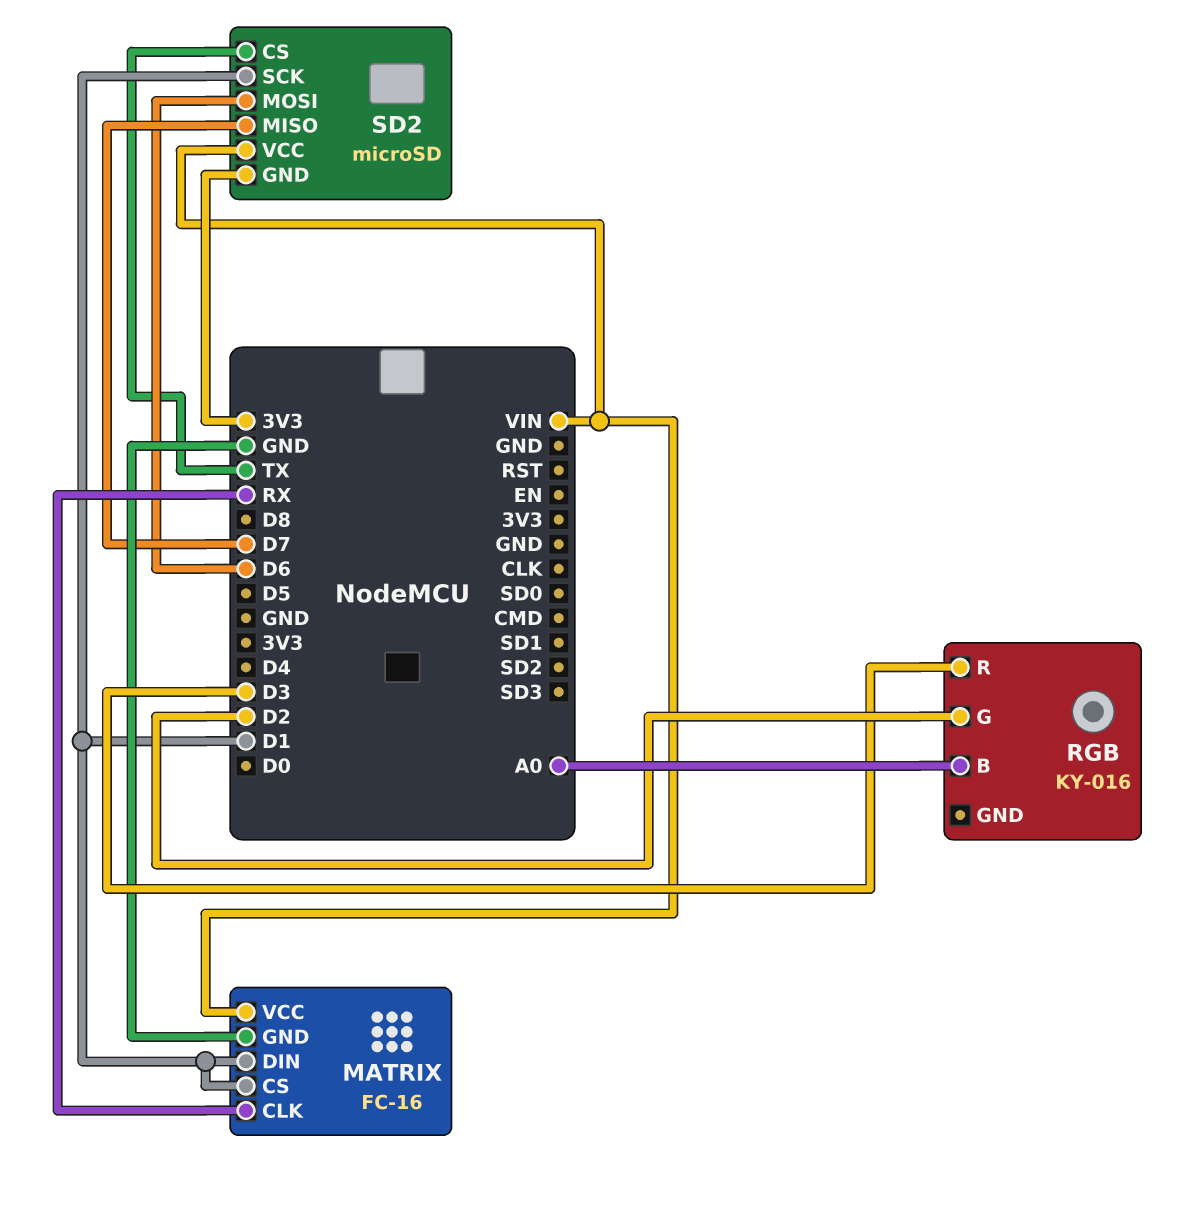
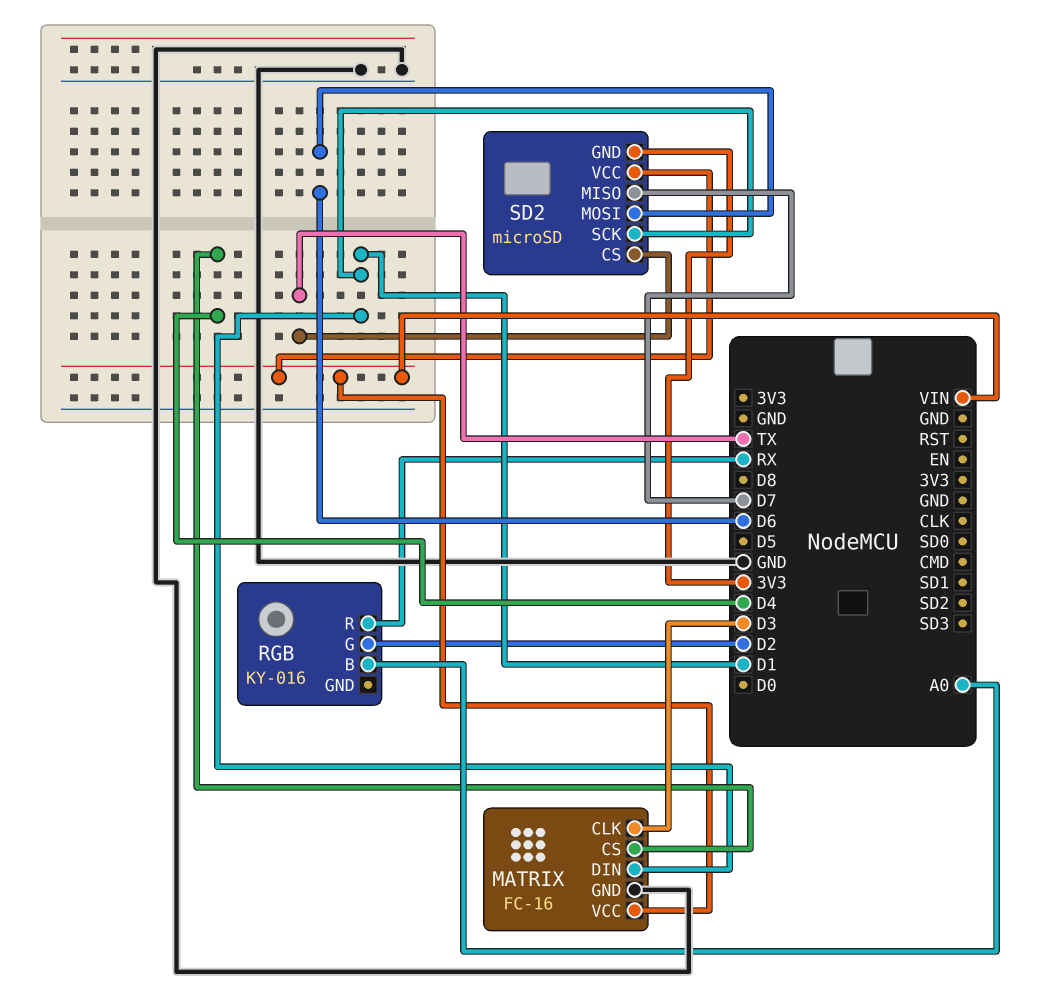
MATRIX pin CLK: RX -> D3
MATRIX pin CS: D1 -> D4
RGB pin R: D3 -> RX

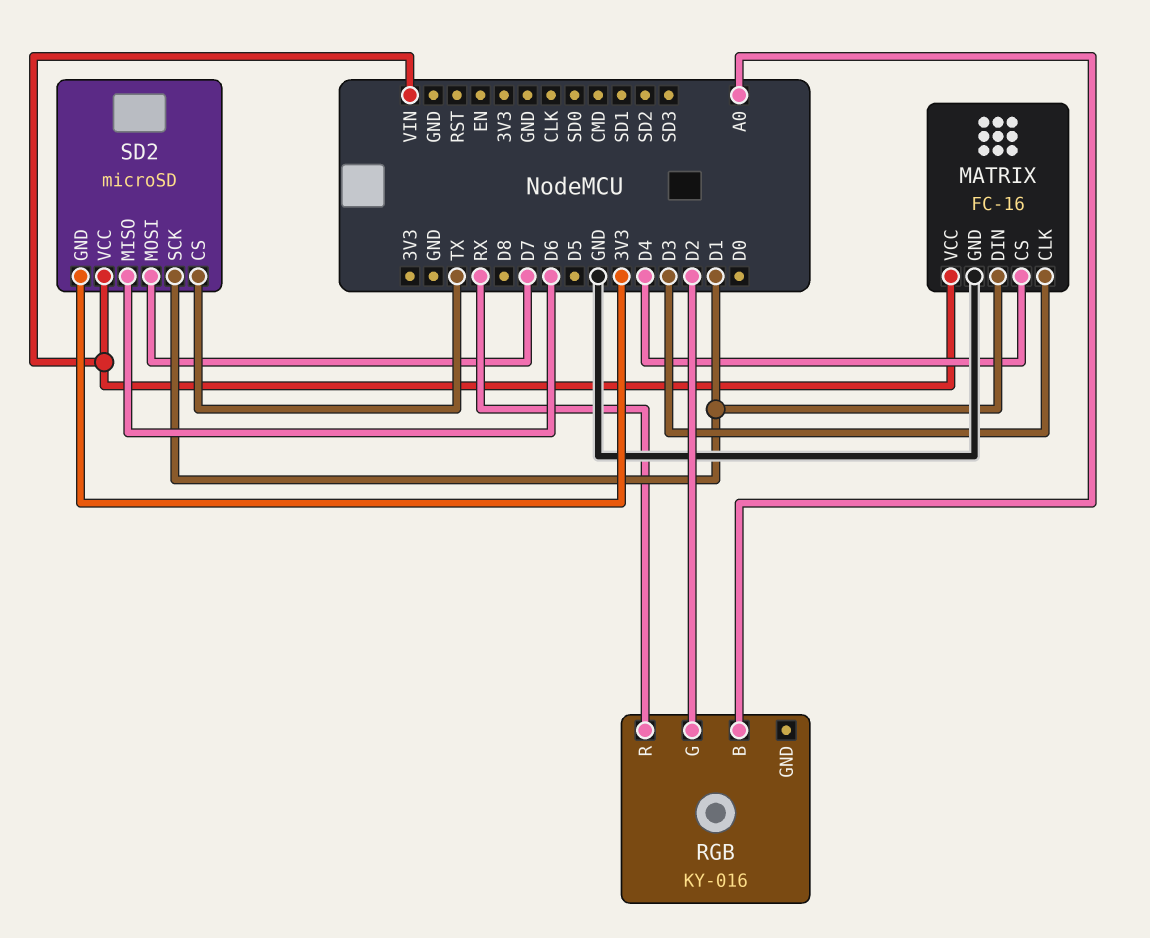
SD2 pin MISO: D7 -> D6
SD2 pin MOSI: D6 -> D7

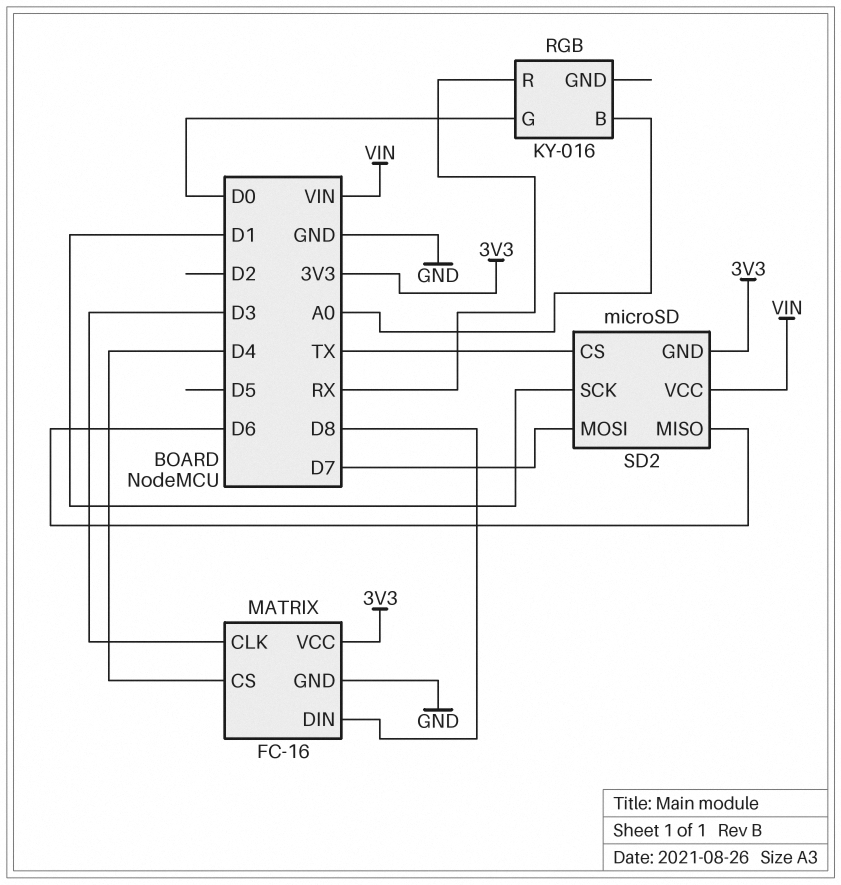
MATRIX pin DIN: D1 -> D8
MATRIX pin VCC: VIN -> 3V3
RGB pin G: D2 -> D0

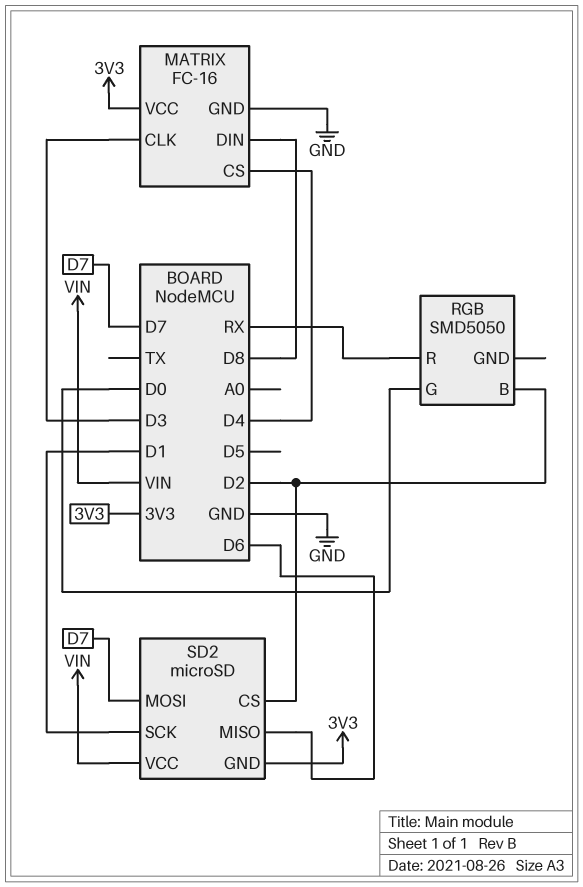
RGB: KY-016 -> SMD5050
RGB pin B: A0 -> D2
SD2 pin CS: TX -> D2

